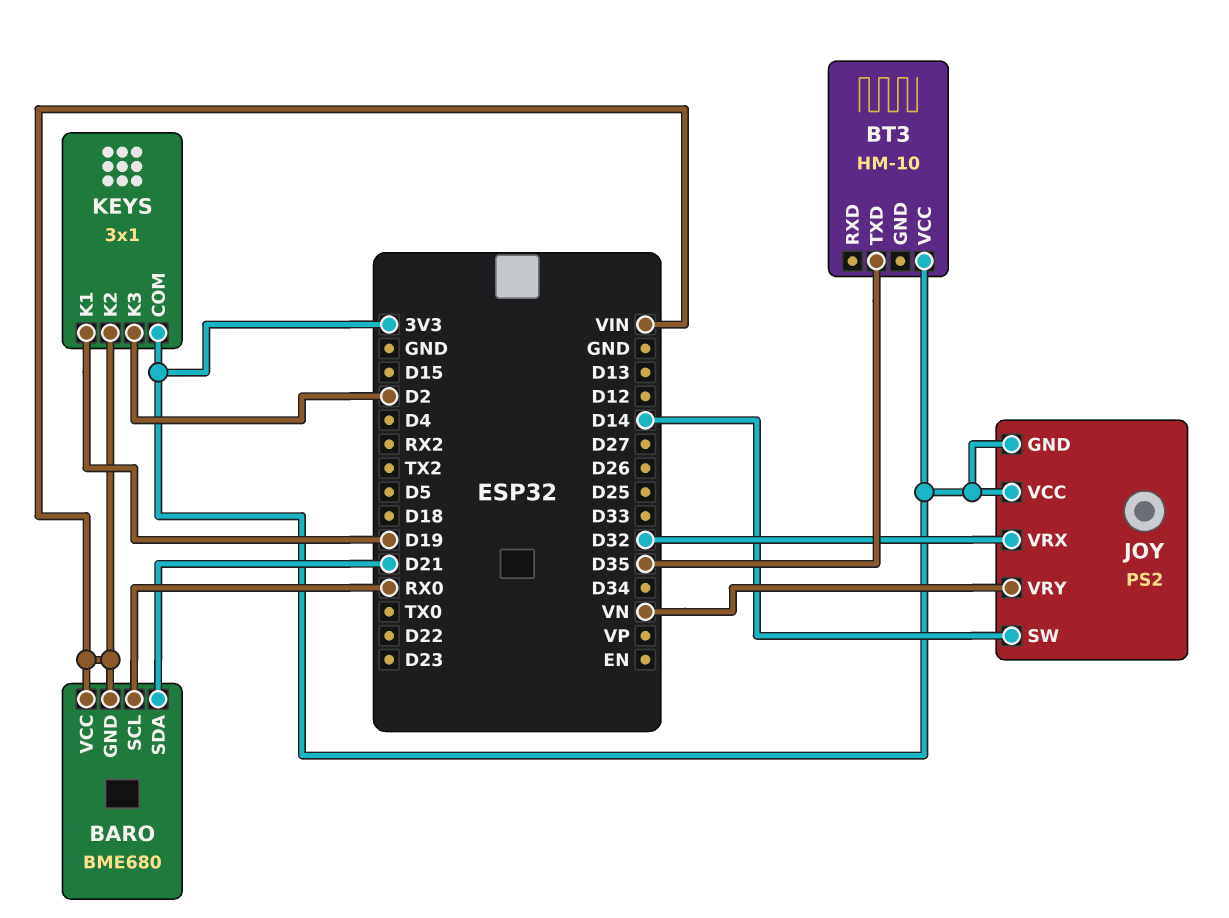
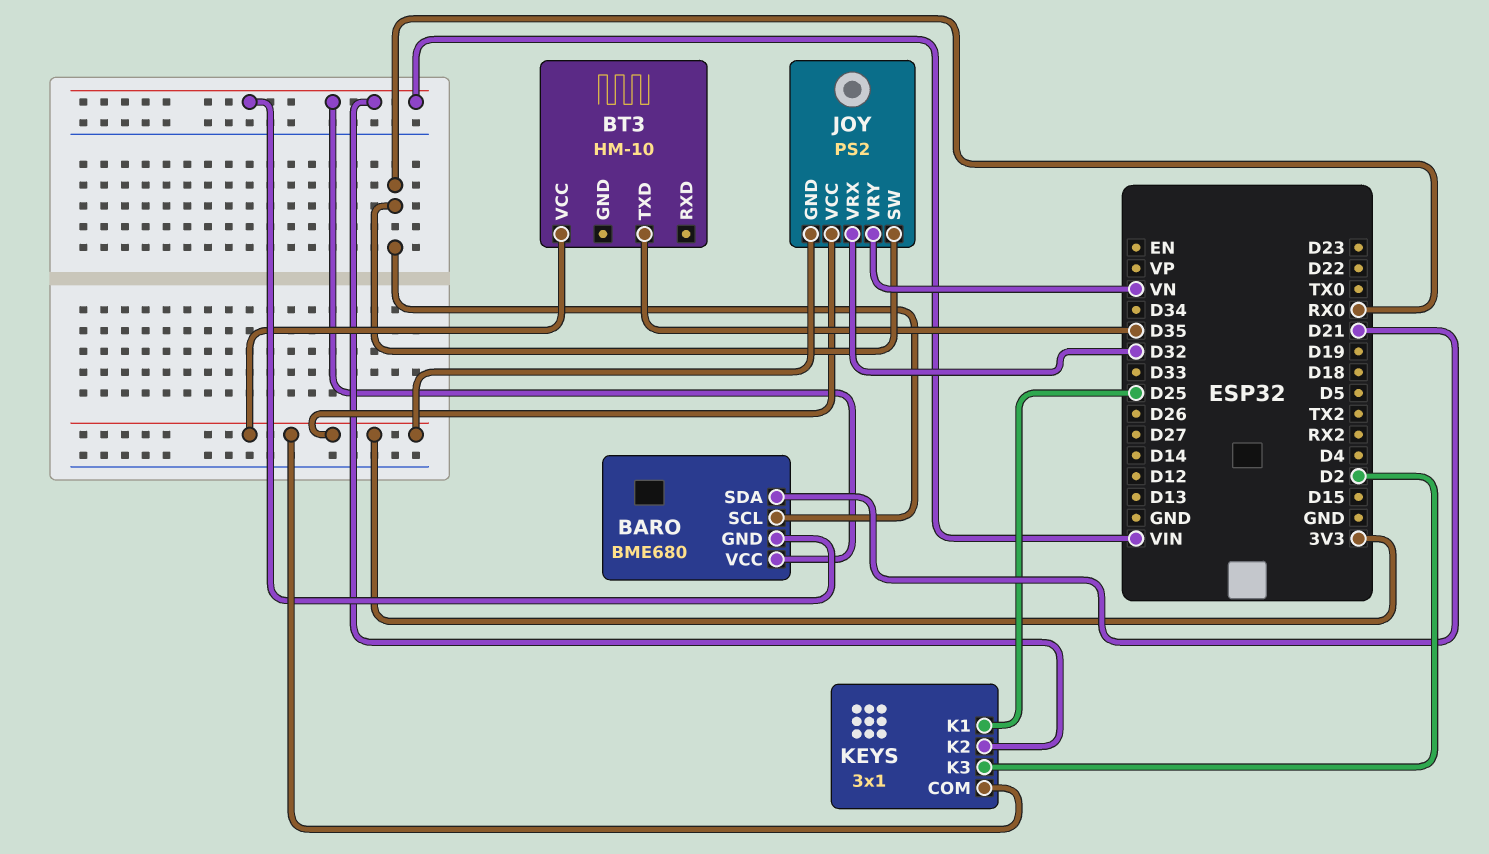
JOY pin SW: D14 -> RX0
KEYS pin K1: D19 -> D25

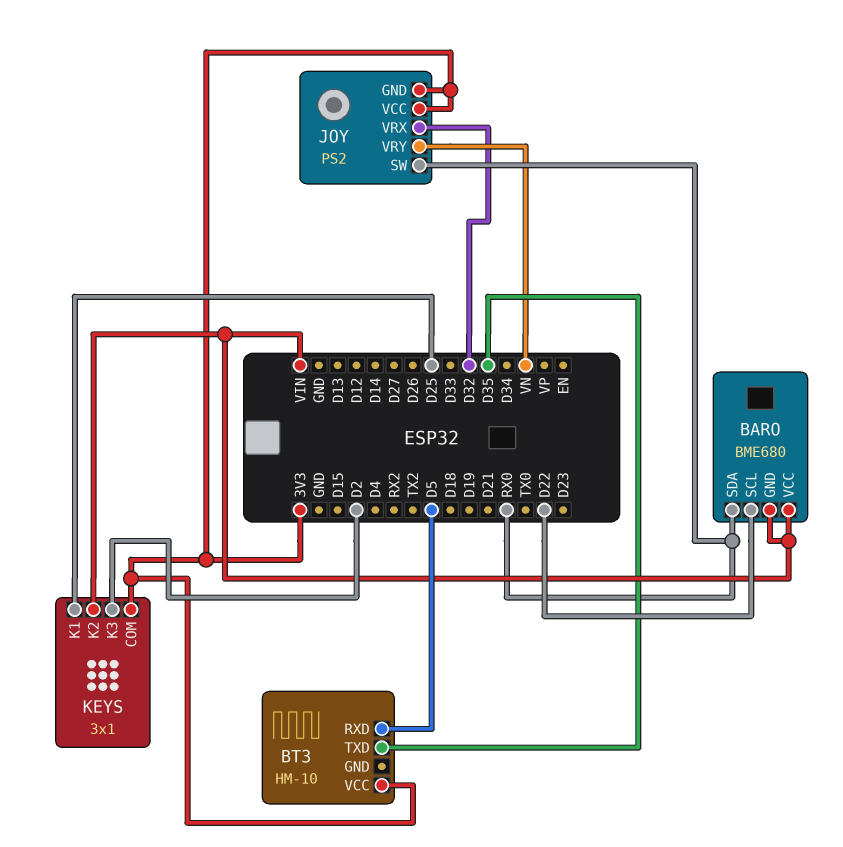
BARO pin SCL: RX0 -> D22
BARO pin SDA: D21 -> RX0
BT3 pin RXD: none -> D5

